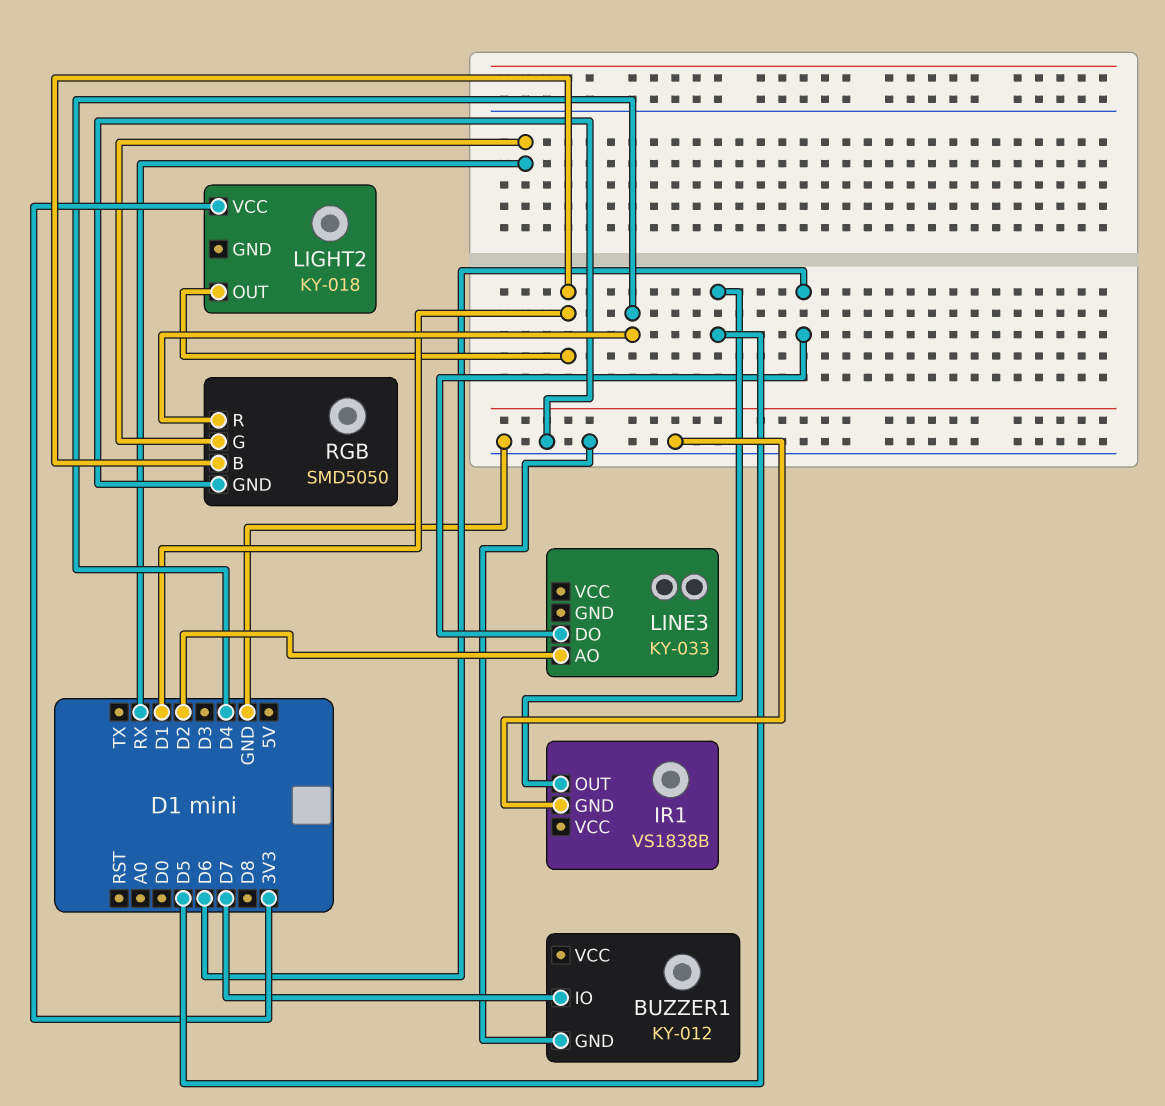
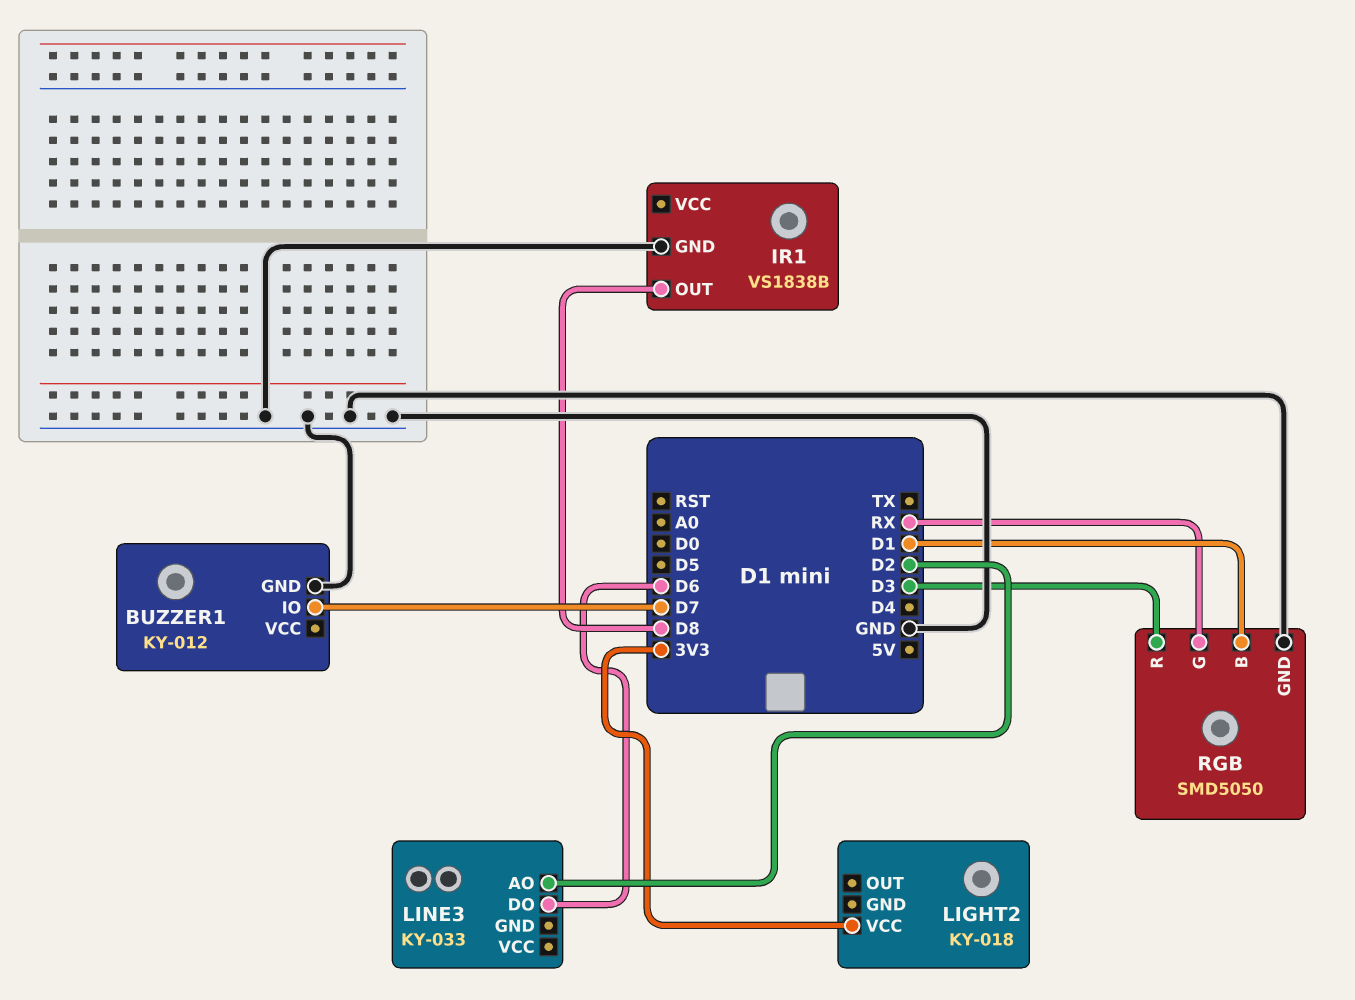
IR1 pin OUT: D5 -> D8
LIGHT2 pin OUT: D1 -> none
RGB pin R: D4 -> D3

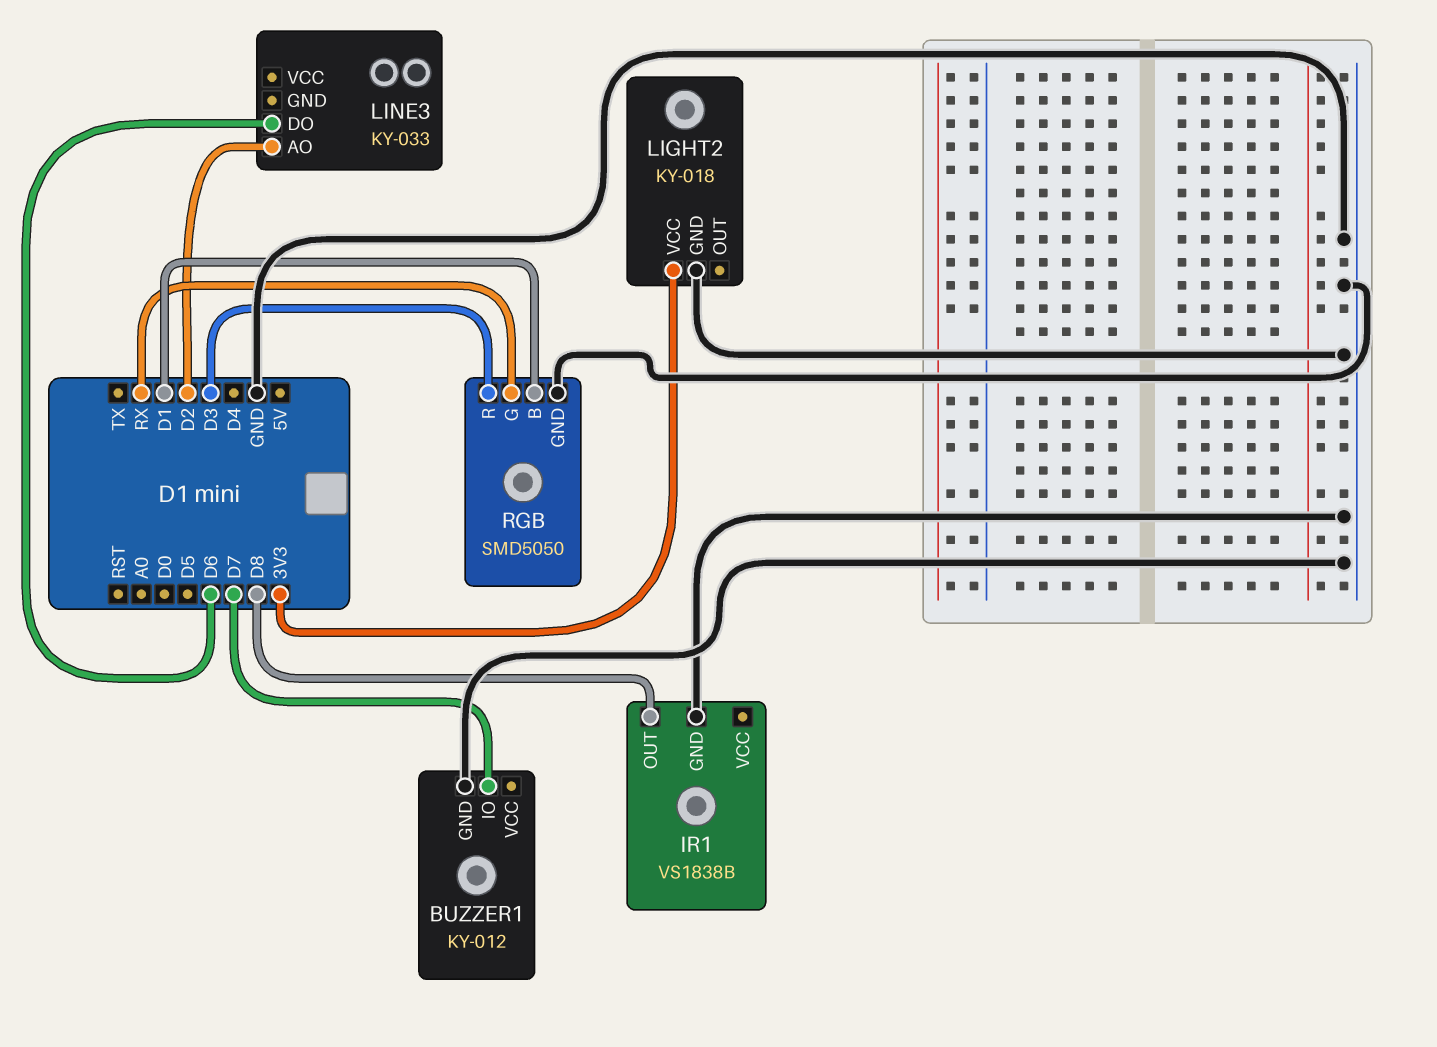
LIGHT2 pin GND: none -> GND

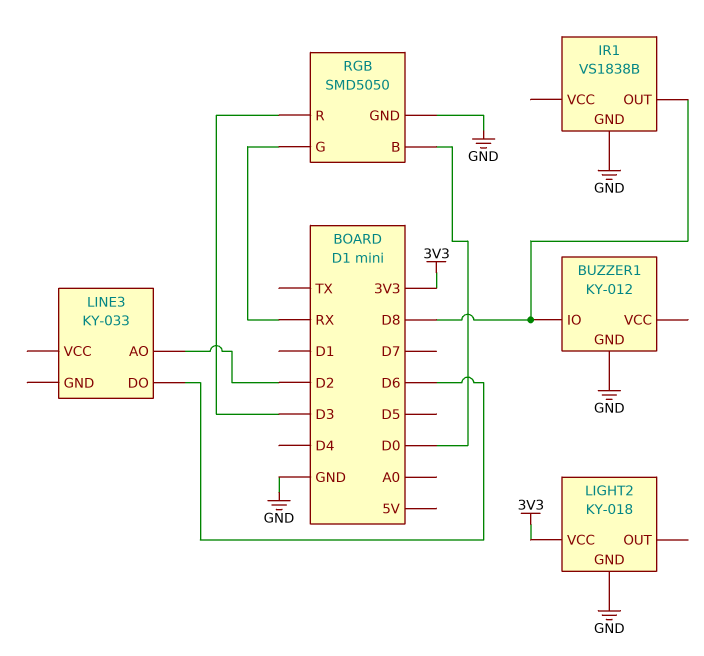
BUZZER1 pin IO: D7 -> D8
RGB pin B: D1 -> D0

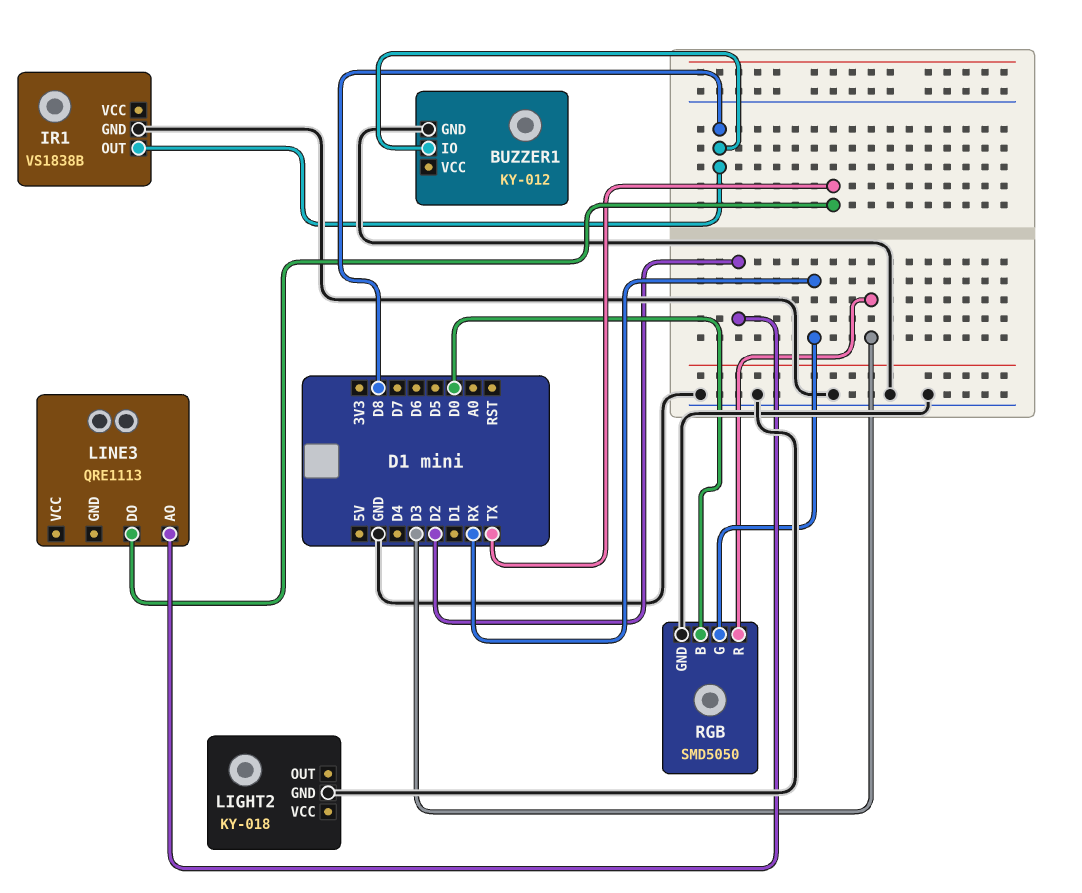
LIGHT2 pin VCC: 3V3 -> none
LINE3: KY-033 -> QRE1113
LINE3 pin DO: D6 -> TX

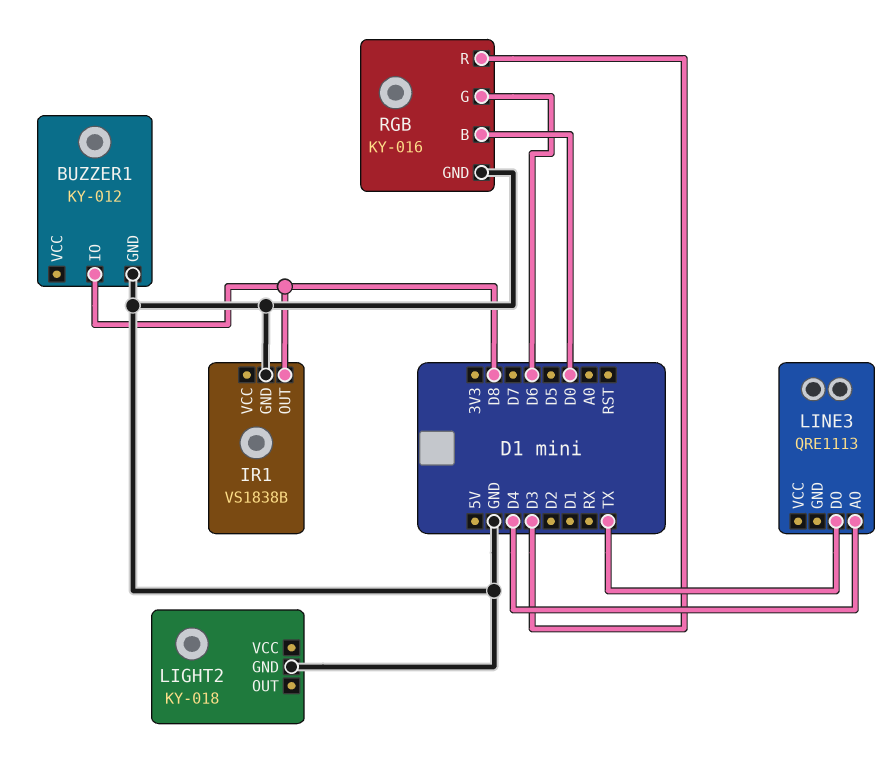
LINE3 pin AO: D2 -> D4
RGB: SMD5050 -> KY-016
RGB pin G: RX -> D6

